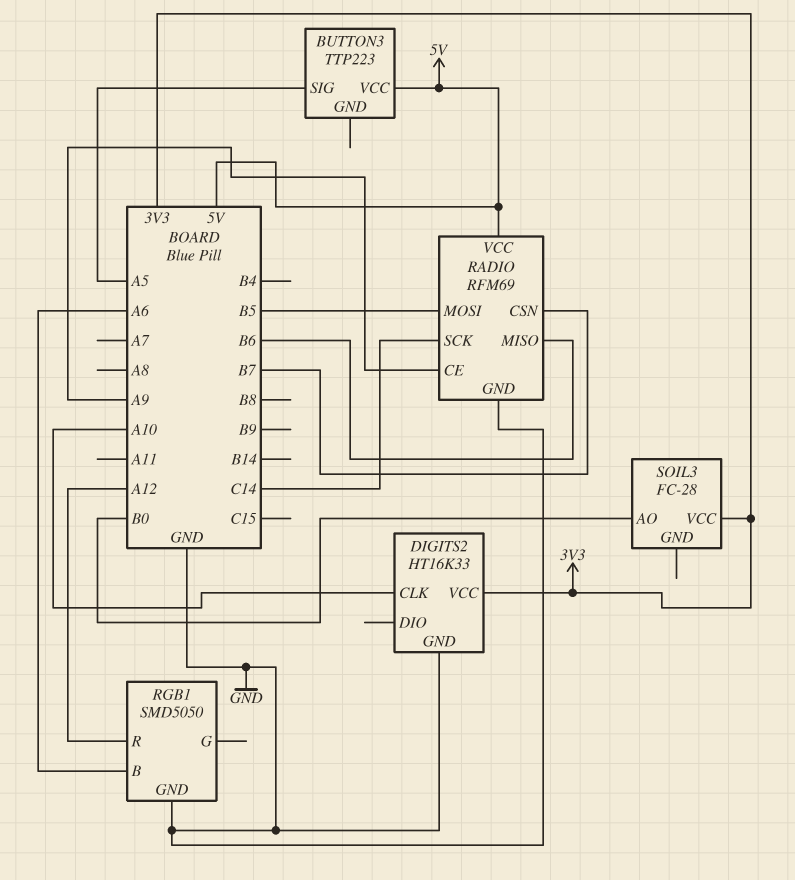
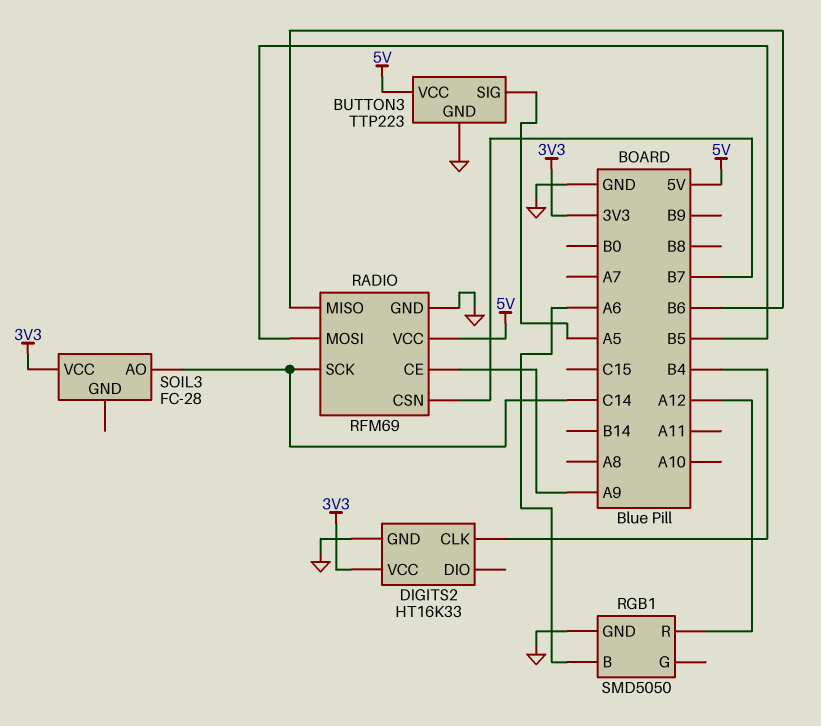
BUTTON3 pin GND: none -> GND
DIGITS2 pin CLK: A10 -> B4
SOIL3 pin AO: B0 -> C14

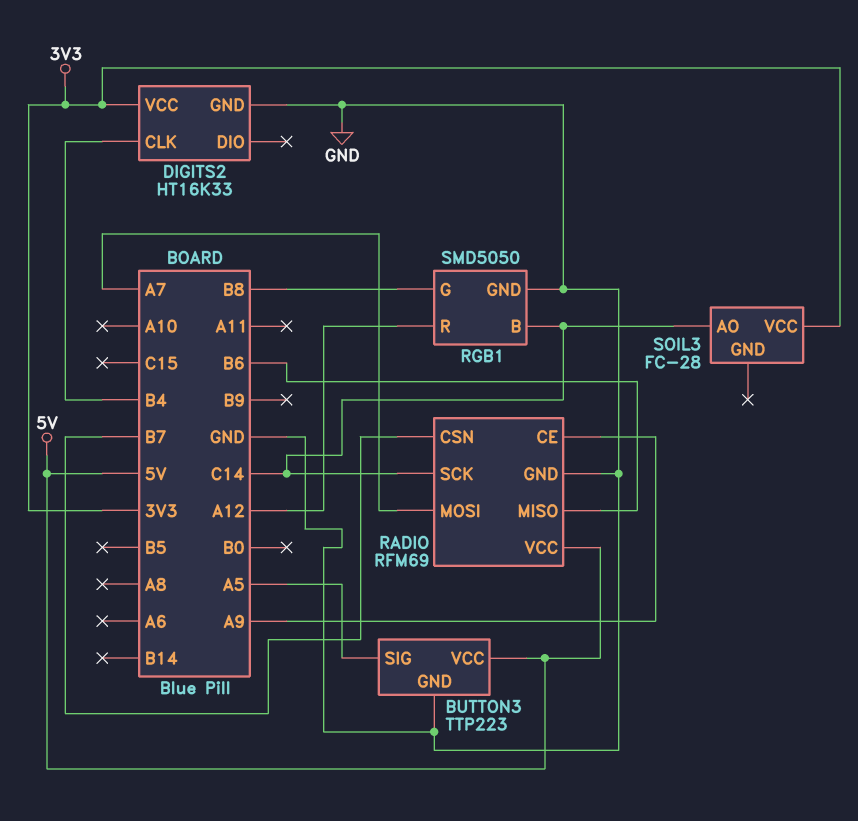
RADIO pin MOSI: B5 -> A7
RGB1 pin B: A6 -> C14
RGB1 pin G: none -> B8

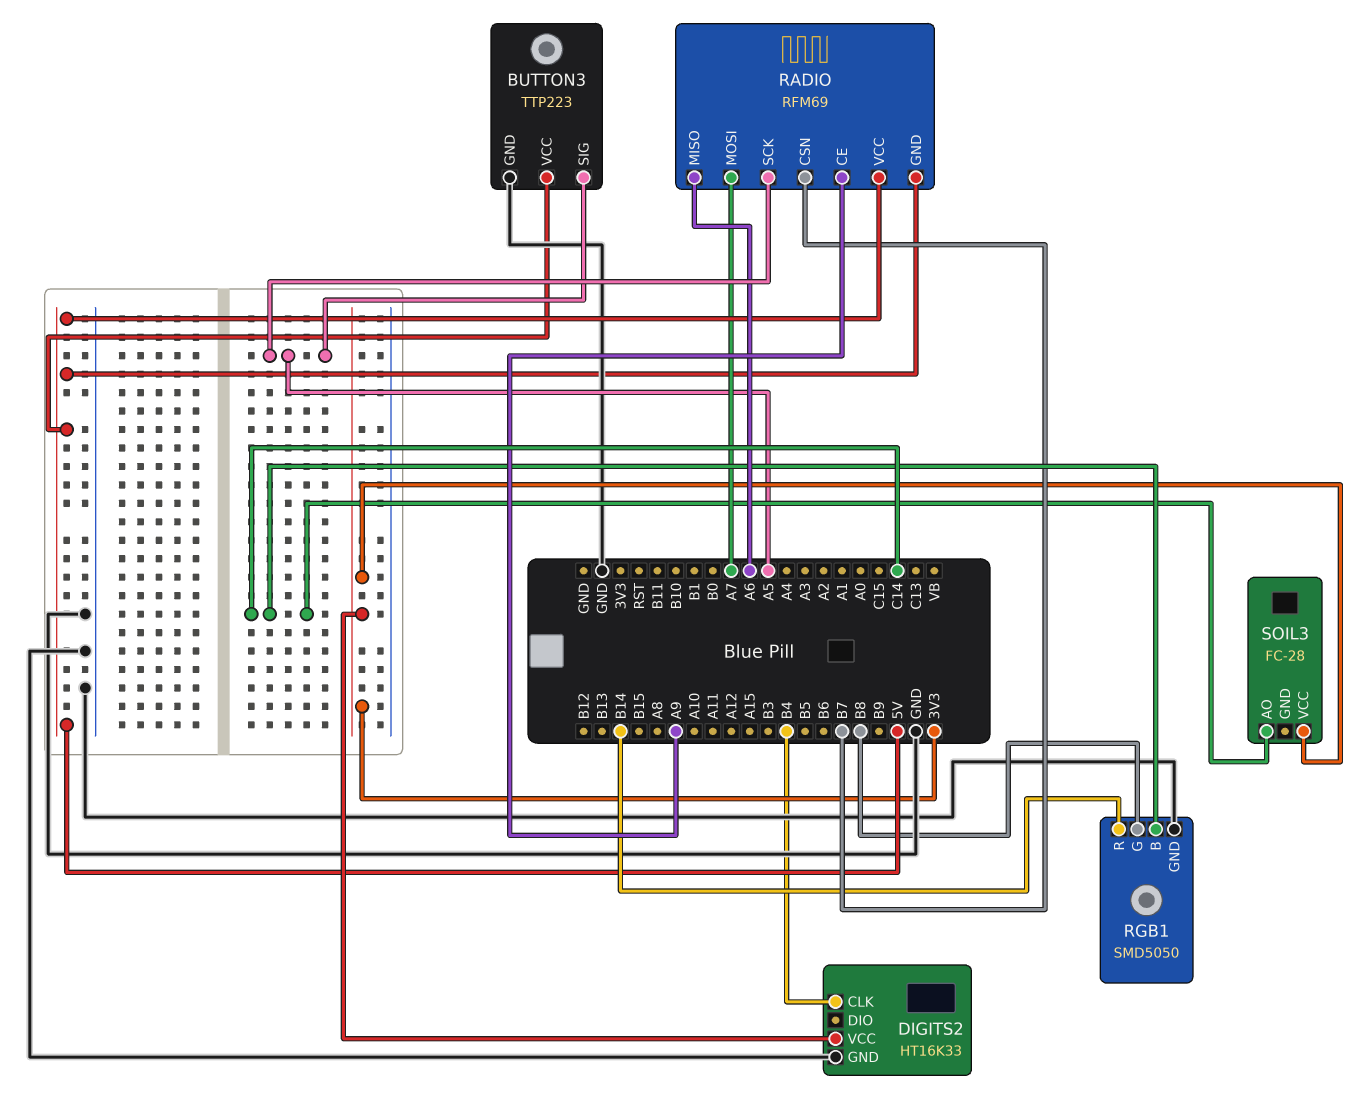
RADIO pin GND: GND -> 5V
RADIO pin MISO: B6 -> A6
RADIO pin SCK: C14 -> A5
RGB1 pin R: A12 -> B14

